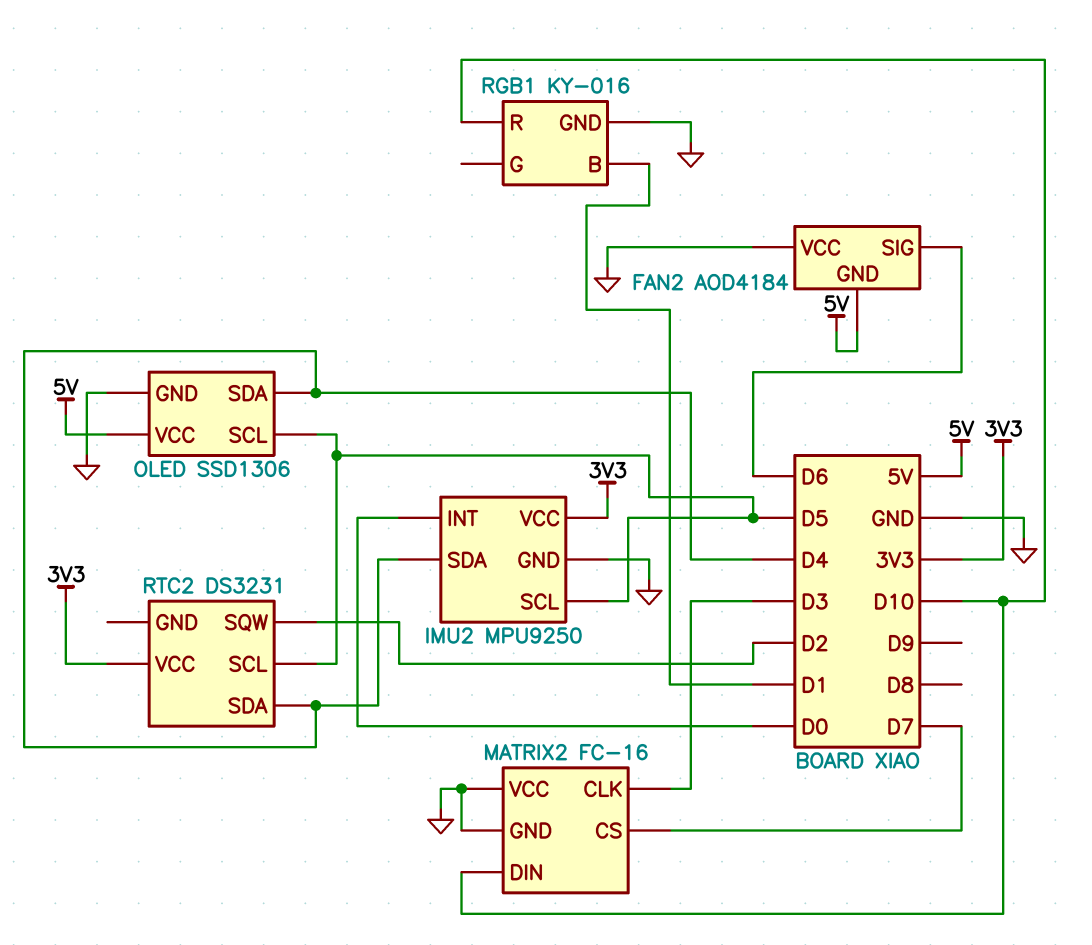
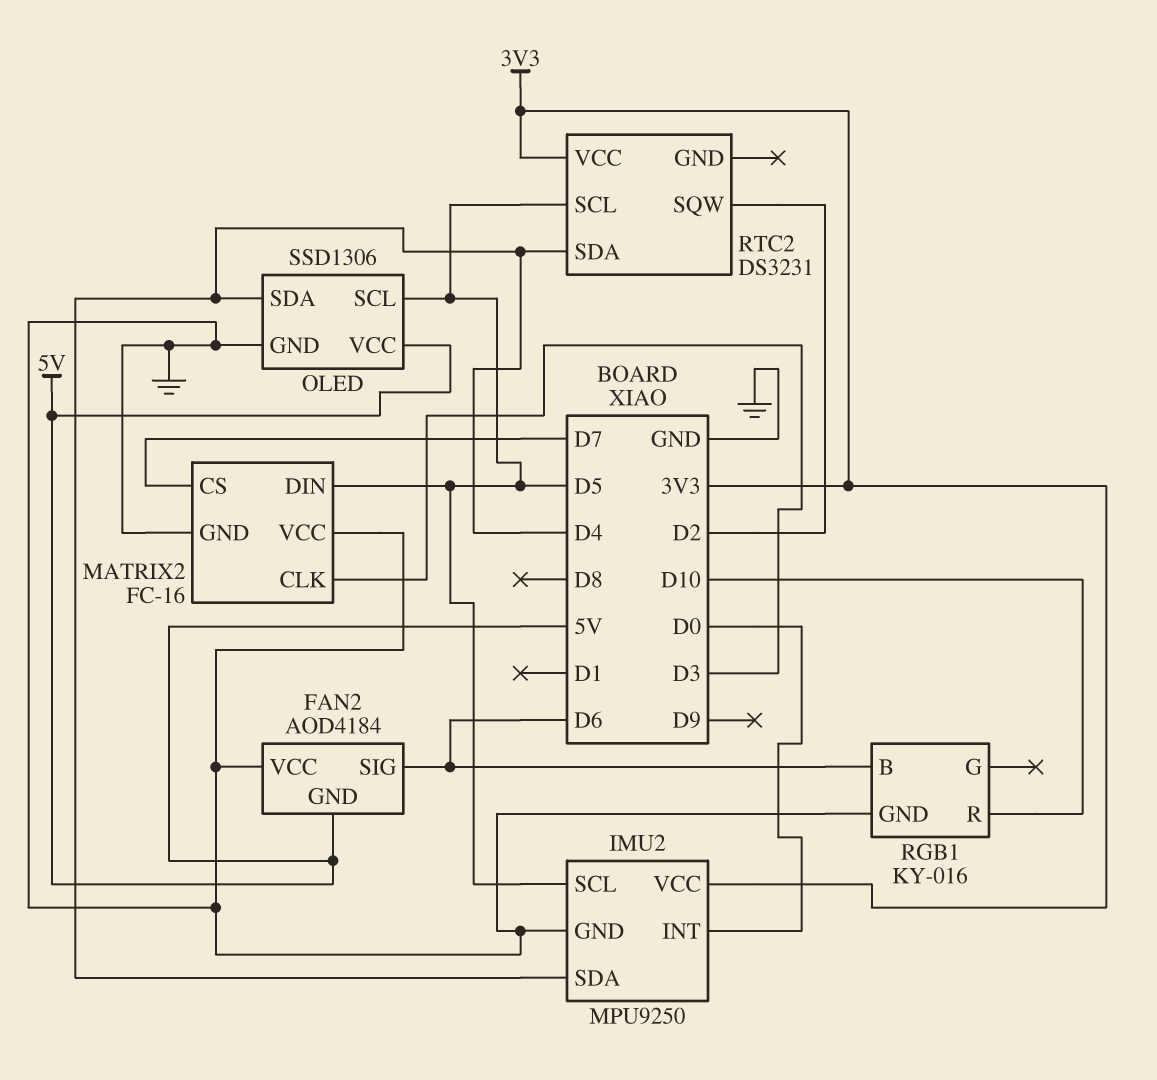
MATRIX2 pin DIN: D10 -> D5
RGB1 pin B: D1 -> D6

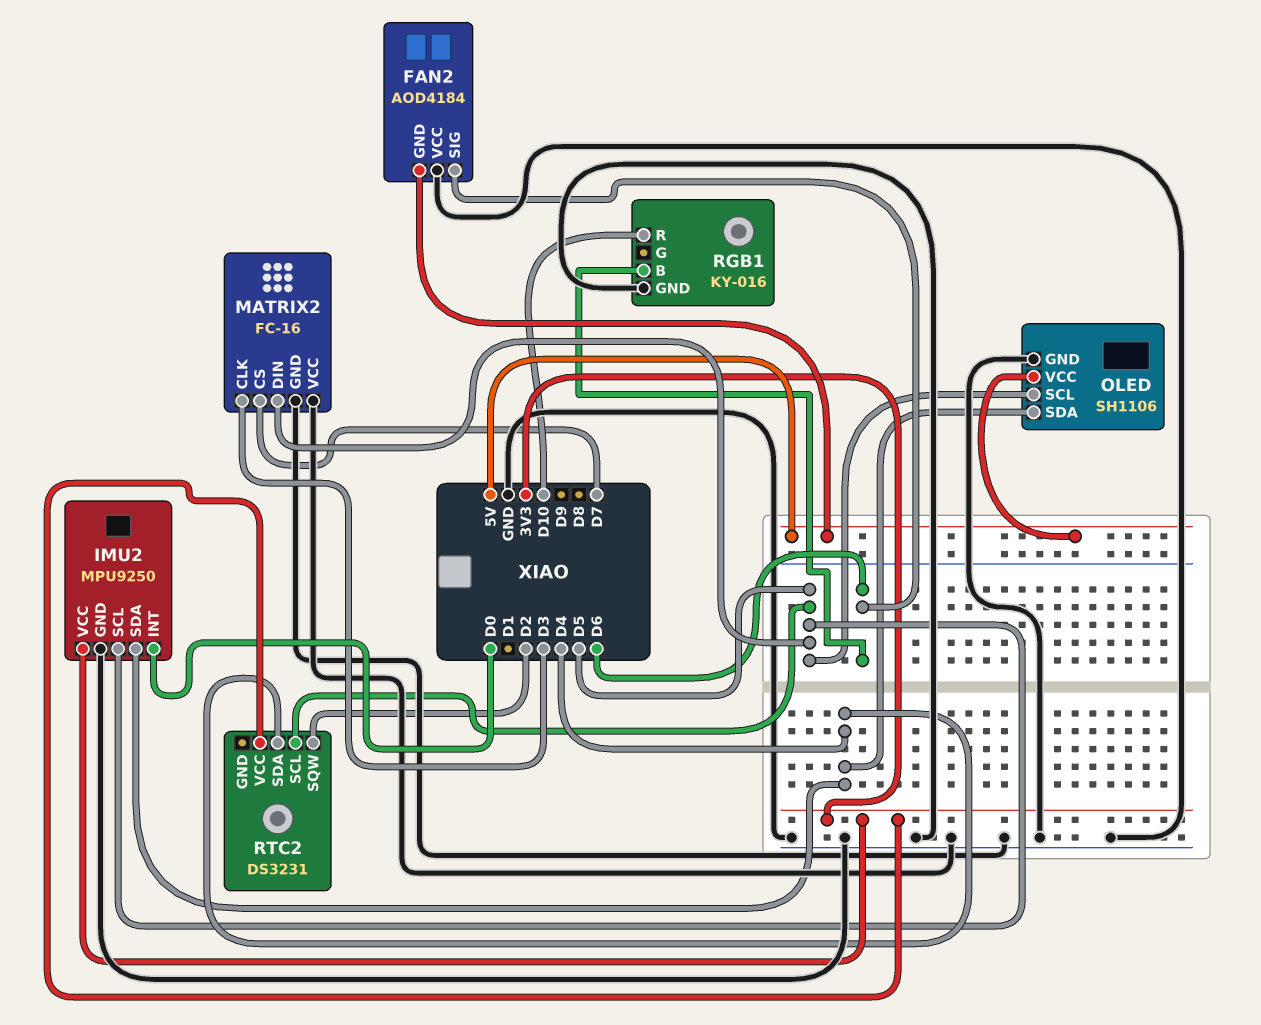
OLED: SSD1306 -> SH1106

